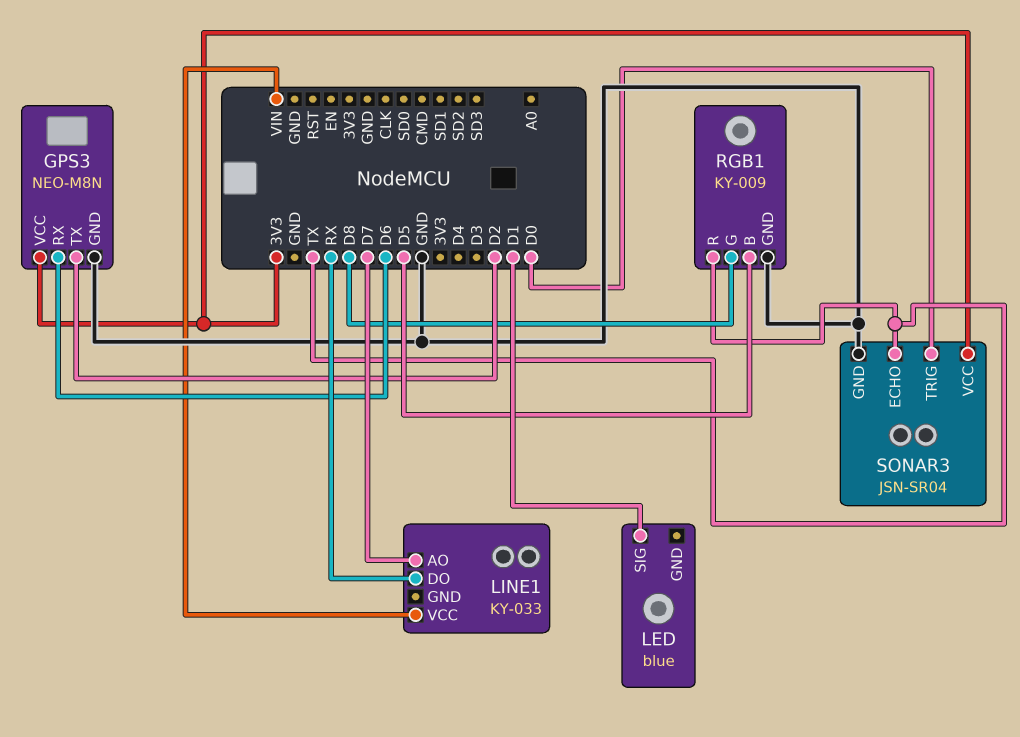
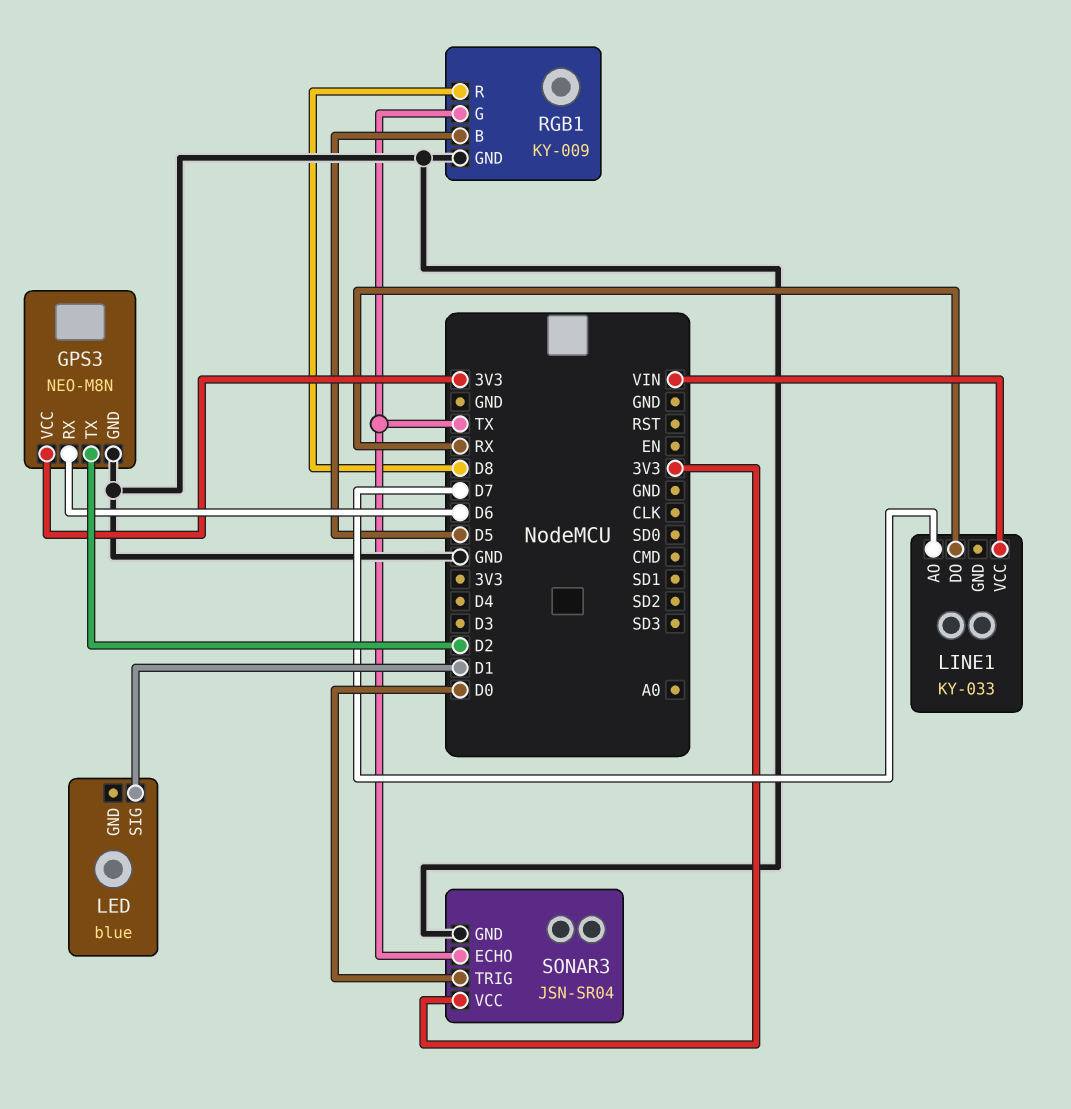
RGB1 pin G: D8 -> TX
RGB1 pin R: TX -> D8

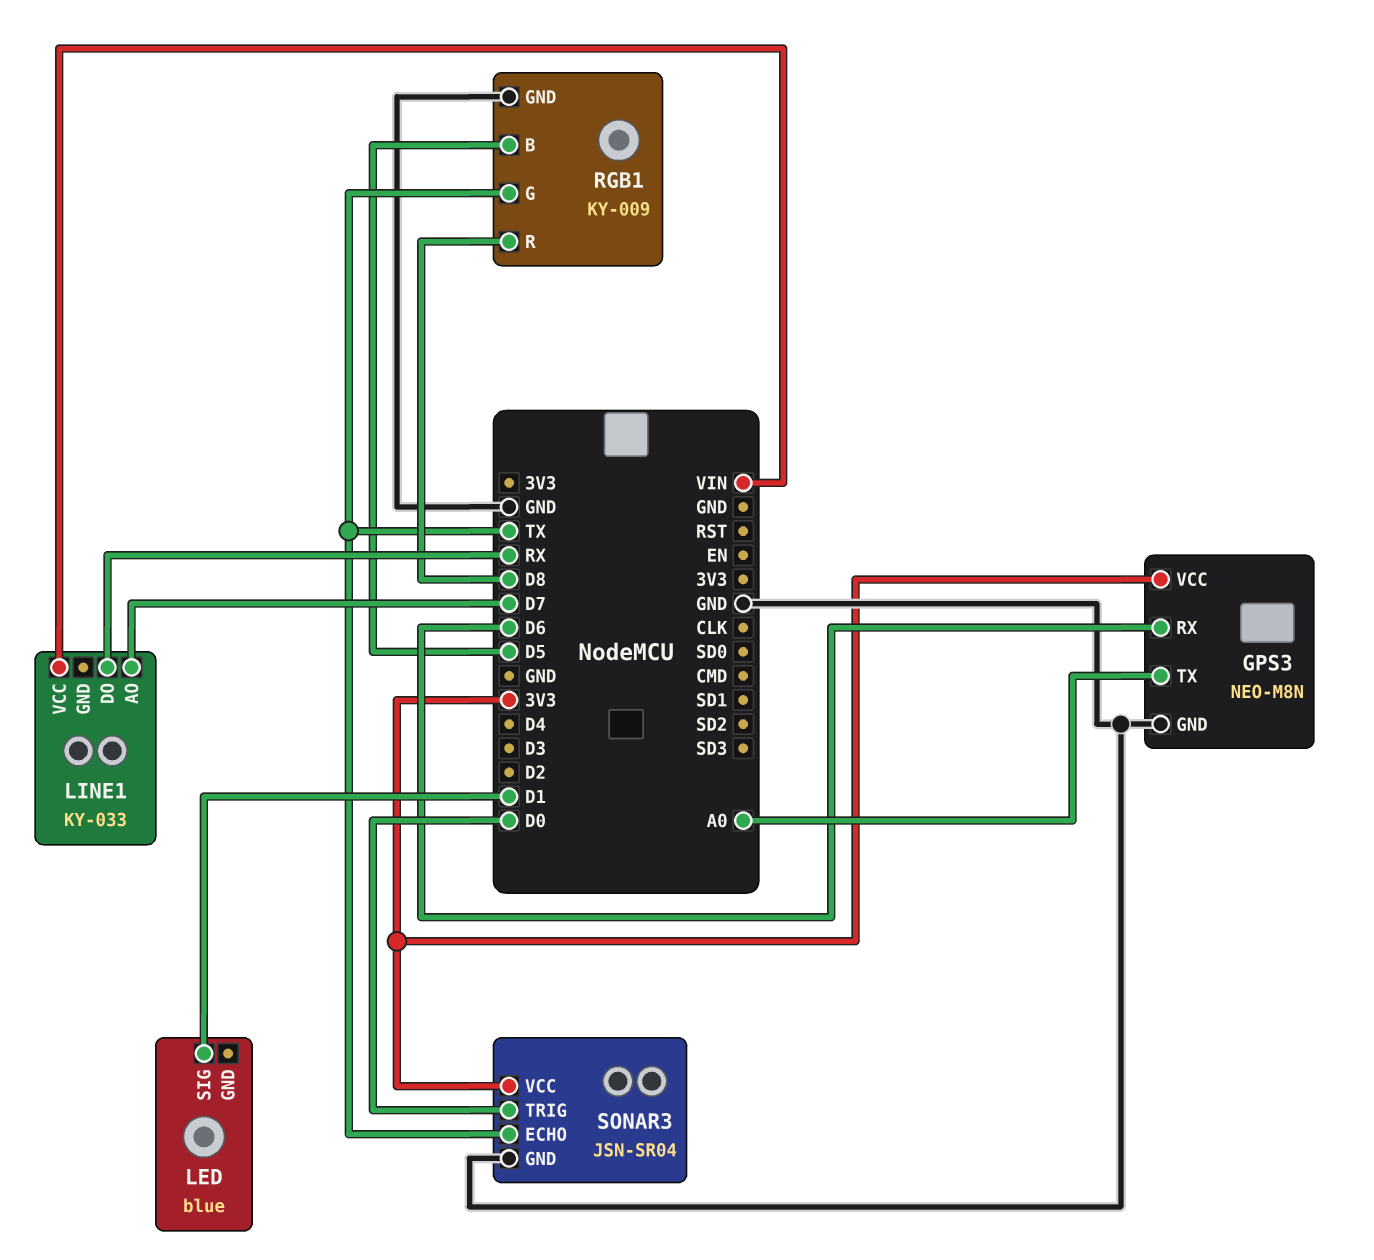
GPS3 pin TX: D2 -> A0

